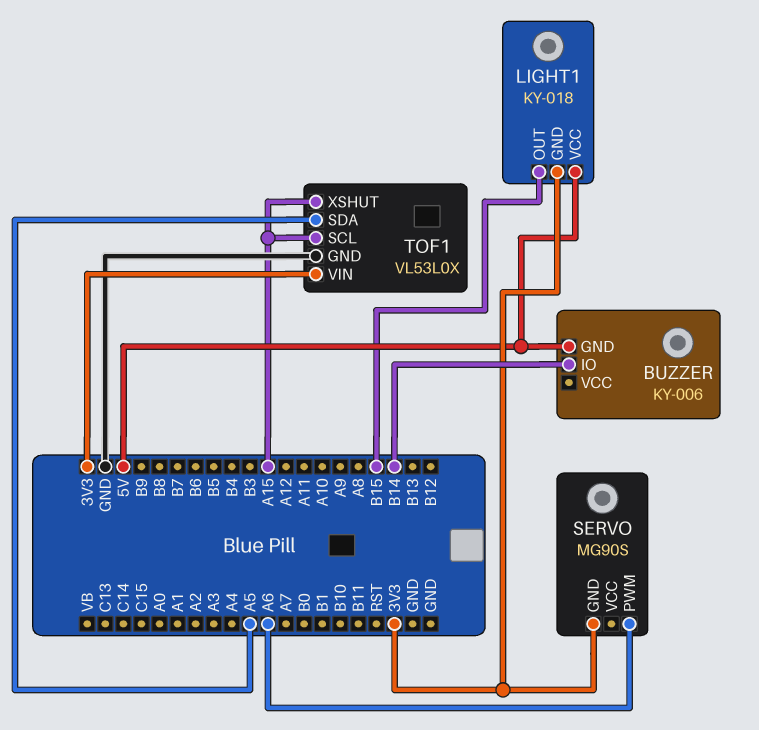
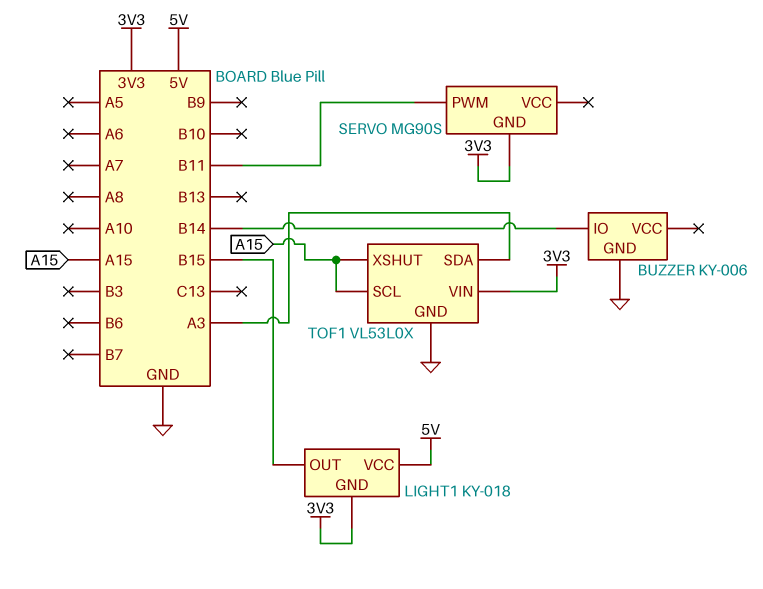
BUZZER pin GND: 5V -> GND
SERVO pin PWM: A6 -> B11
TOF1 pin SDA: A5 -> A3

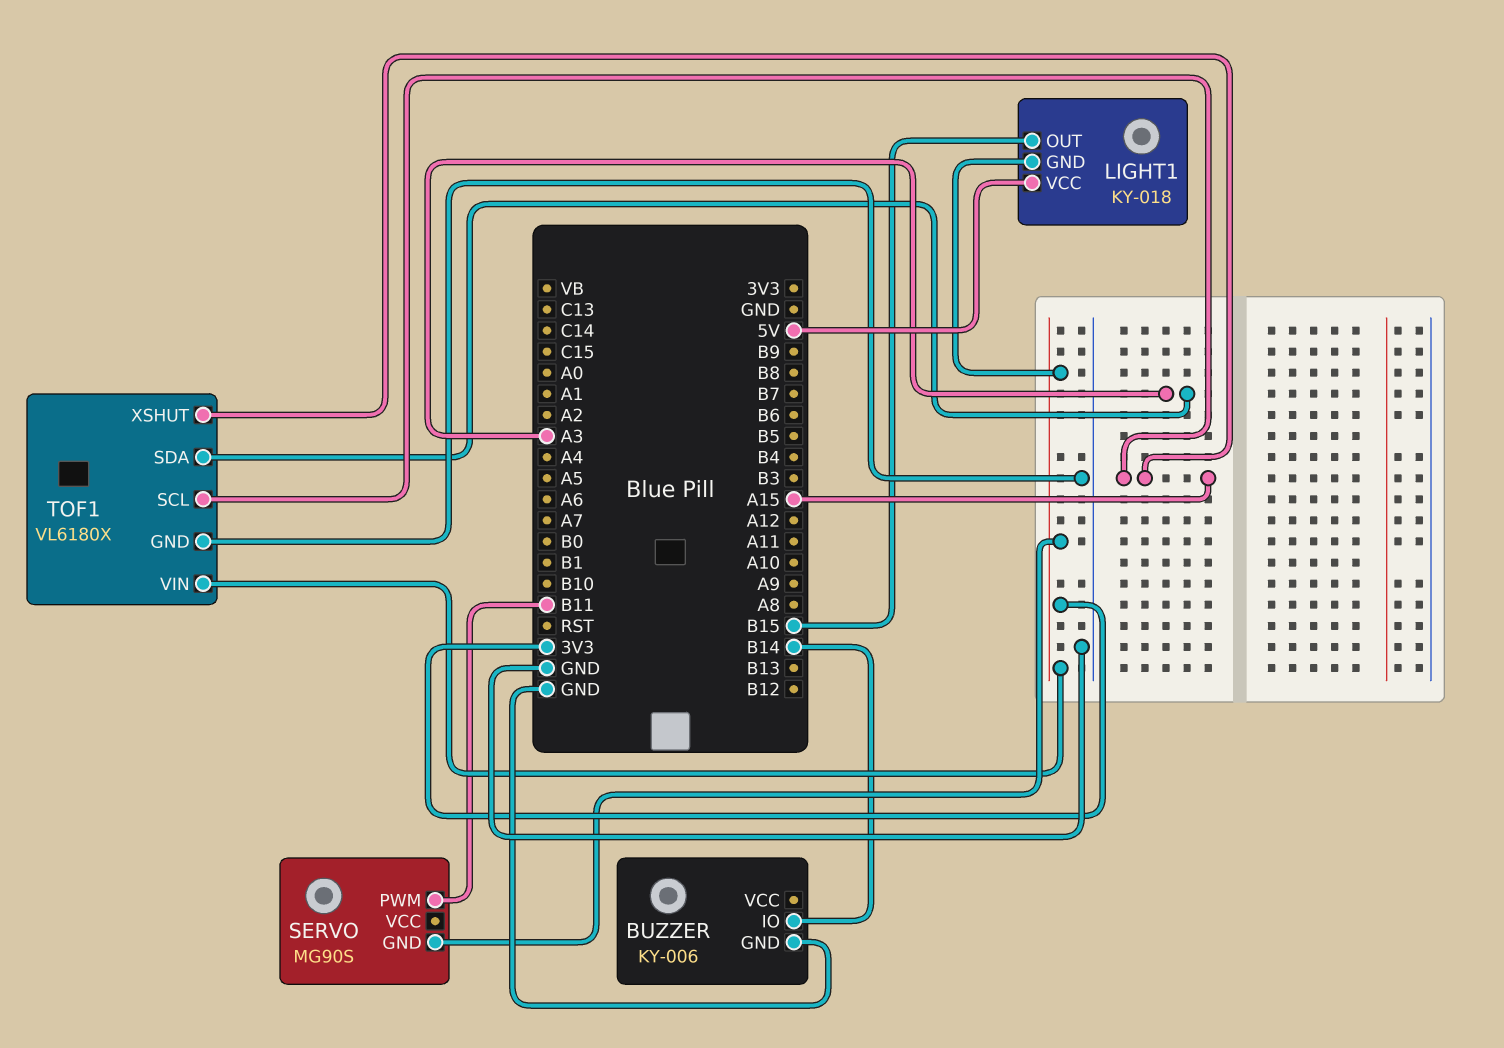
TOF1: VL53L0X -> VL6180X

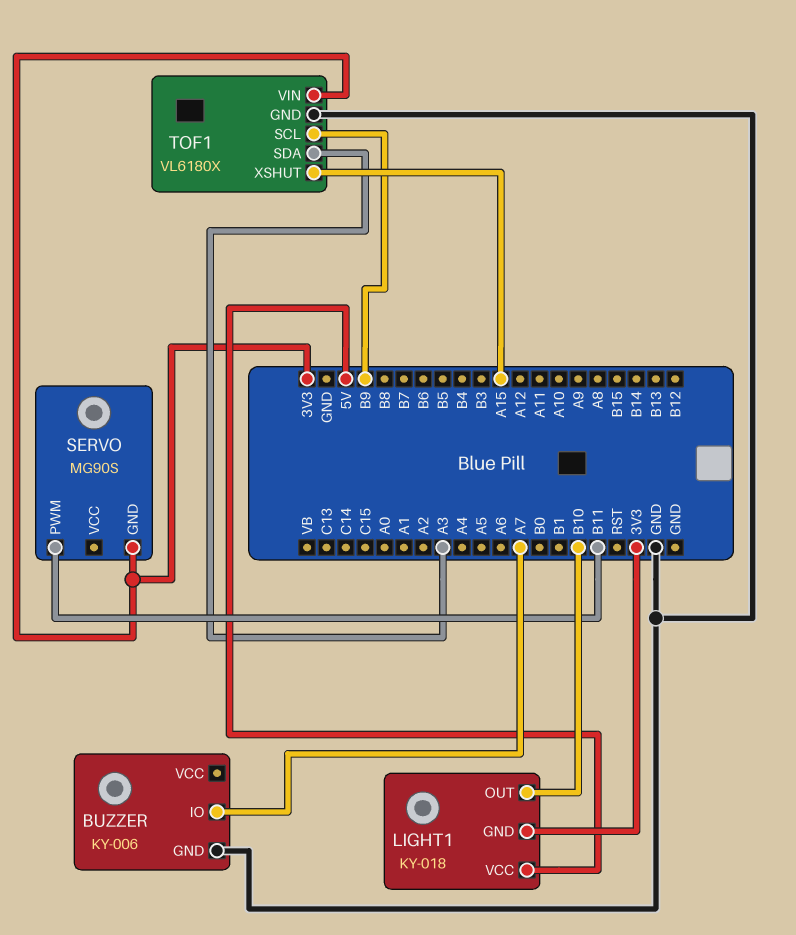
BUZZER pin IO: B14 -> A7
LIGHT1 pin OUT: B15 -> B10
TOF1 pin SCL: A15 -> B9

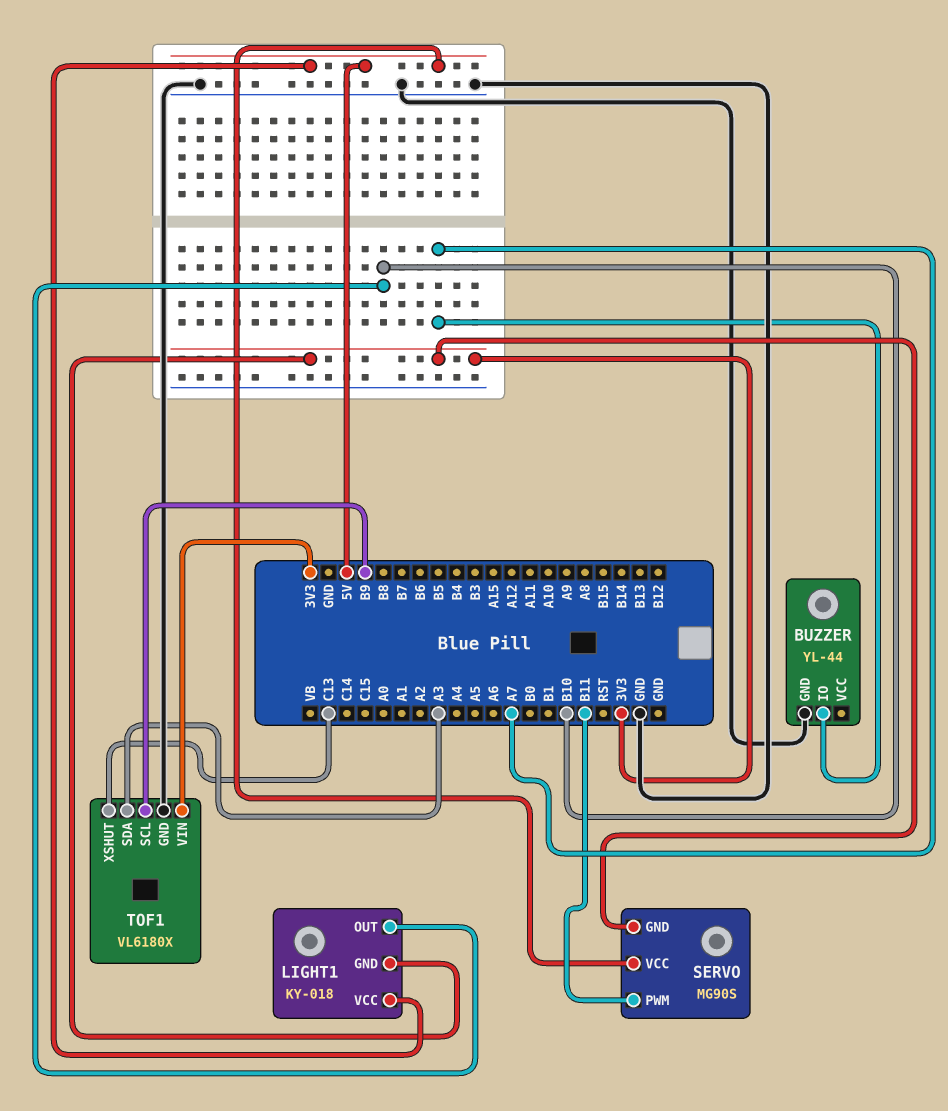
BUZZER: KY-006 -> YL-44
SERVO pin VCC: none -> 5V
TOF1 pin XSHUT: A15 -> C13

